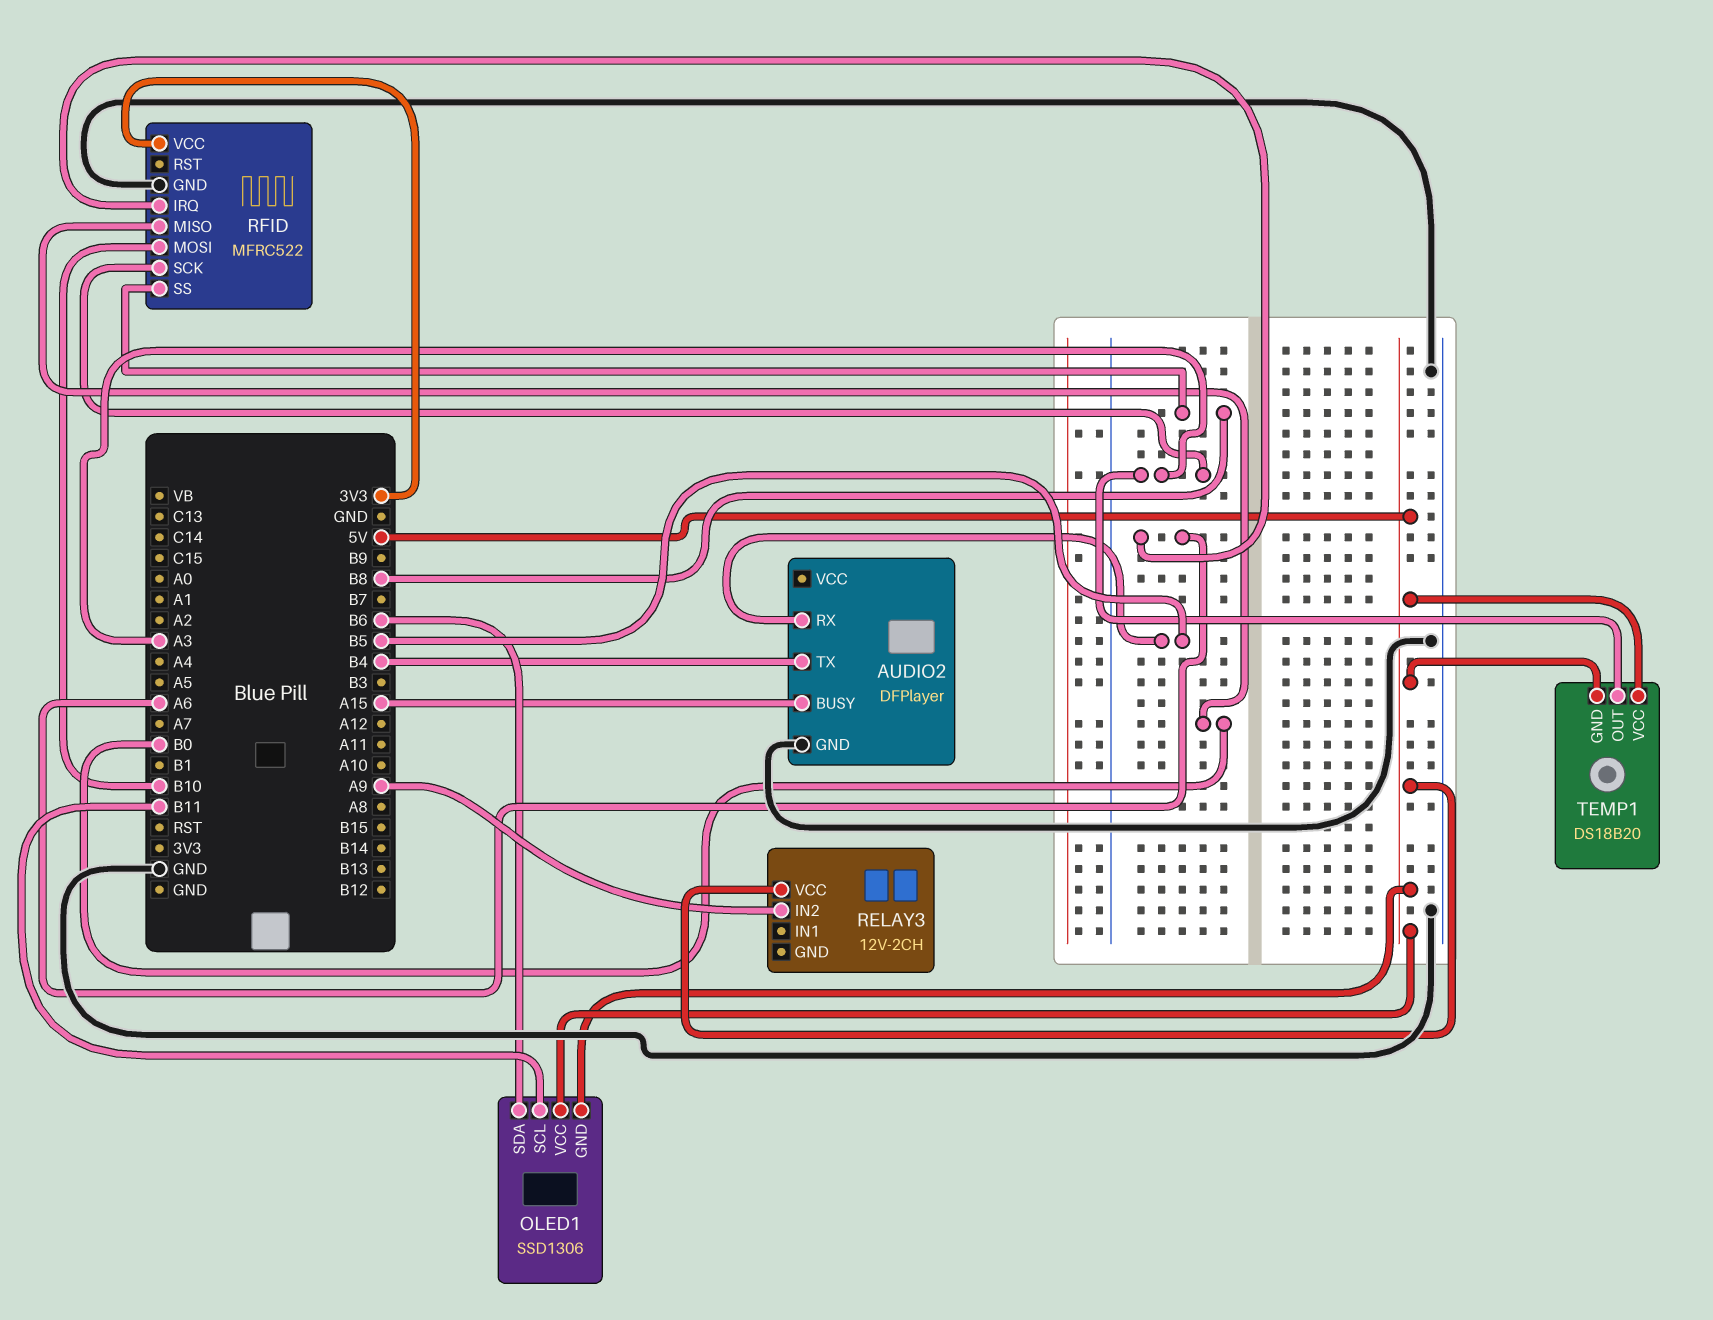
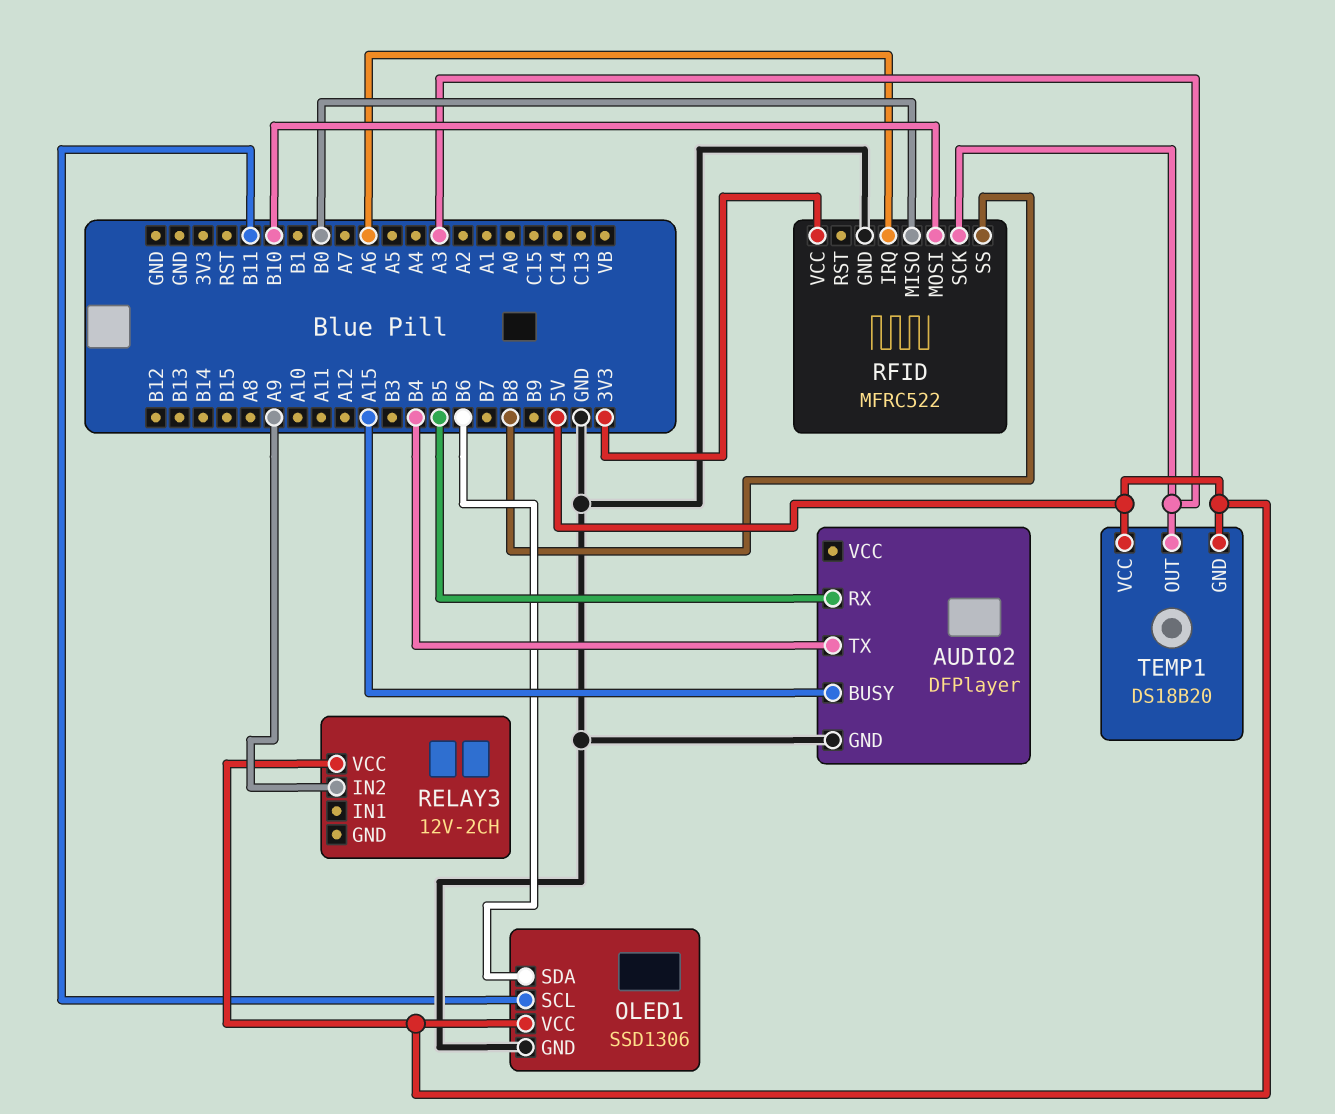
OLED1 pin GND: 5V -> GND

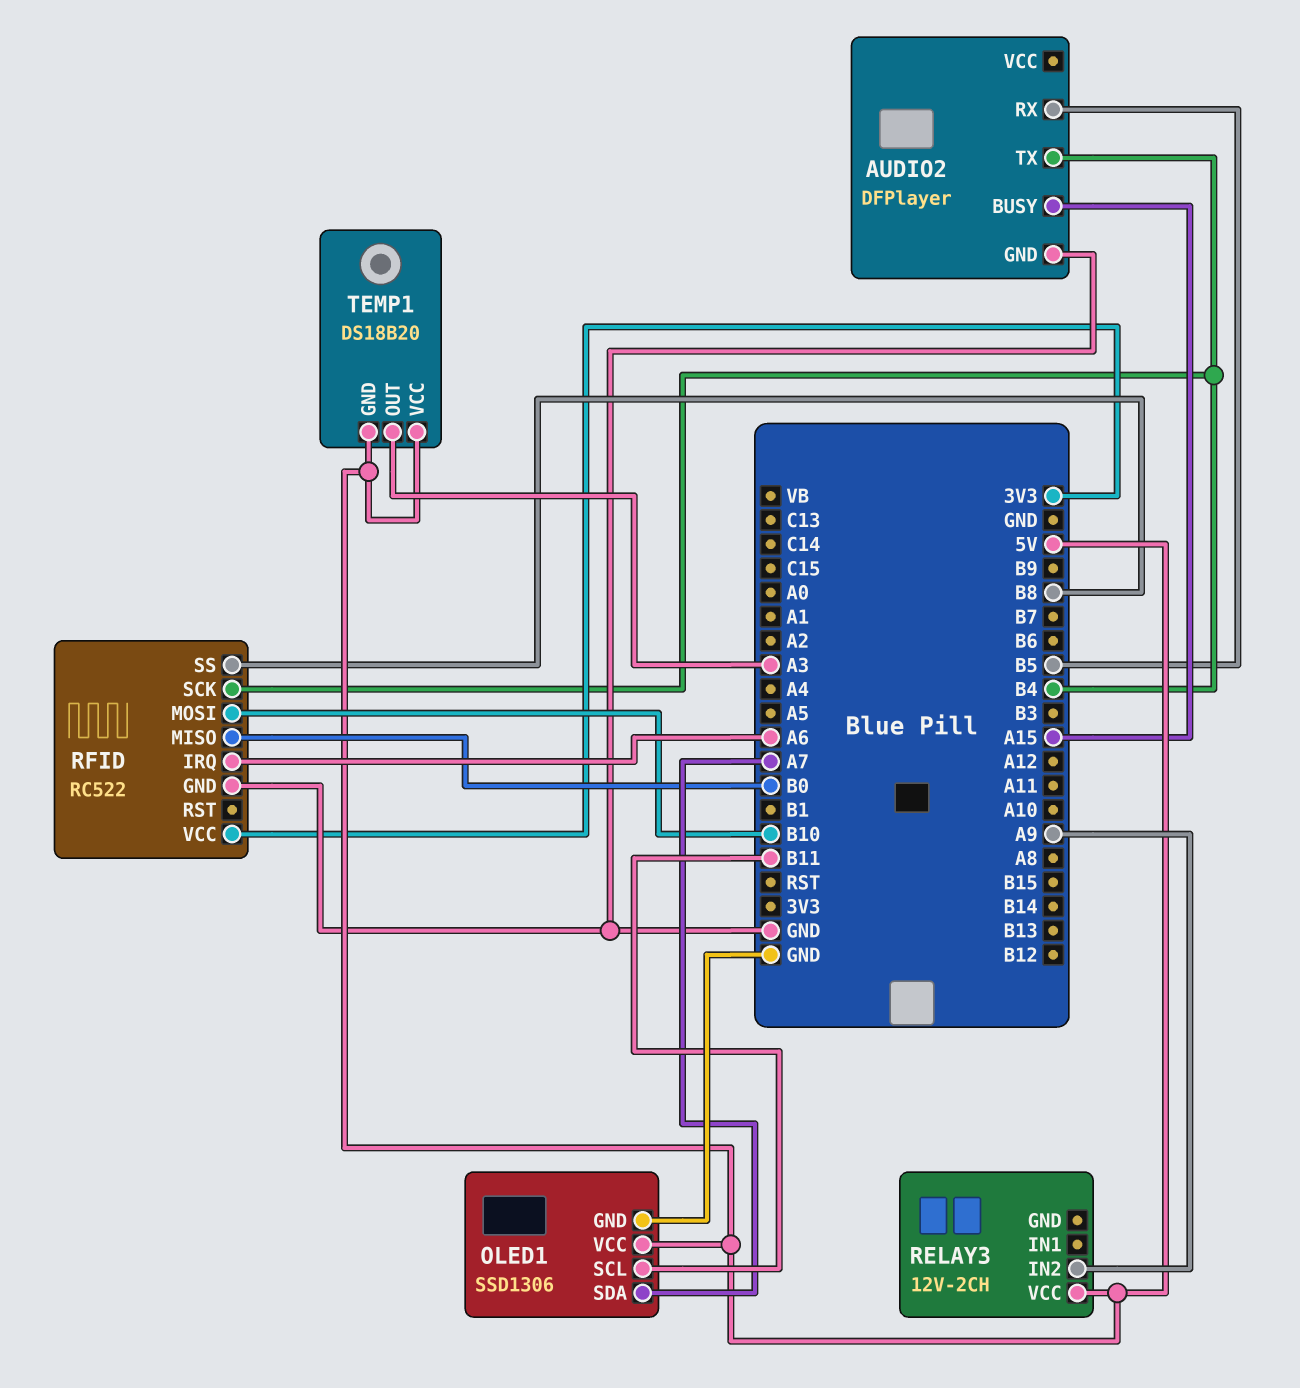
OLED1 pin SDA: B6 -> A7
RFID: MFRC522 -> RC522
RFID pin SCK: A3 -> B4

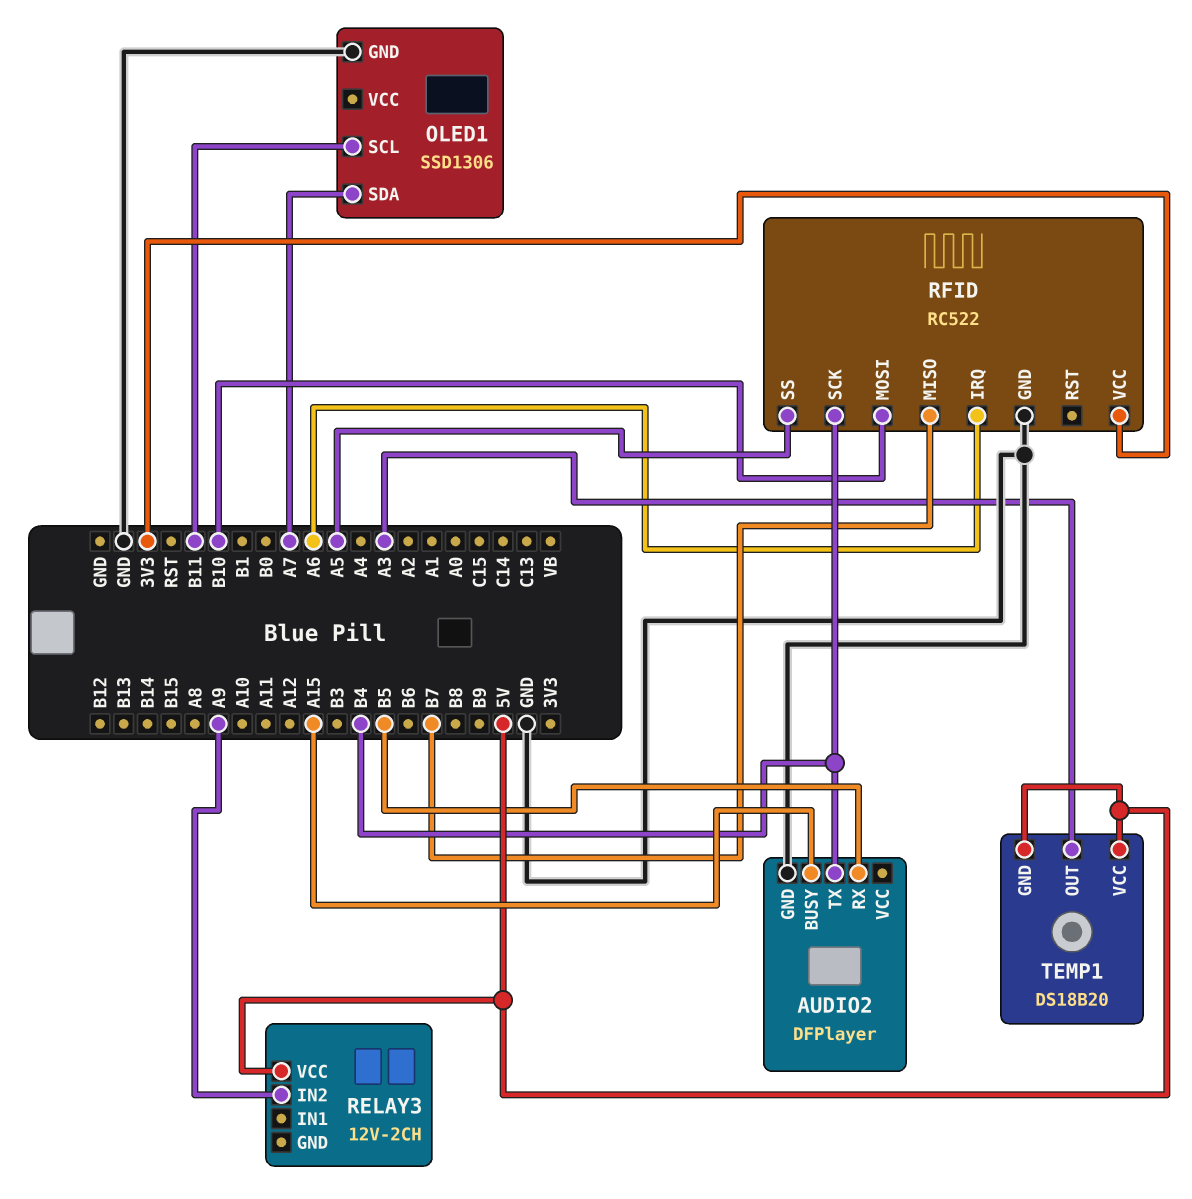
OLED1 pin VCC: 5V -> none
RFID pin MISO: B0 -> B7
RFID pin SS: B8 -> A5

